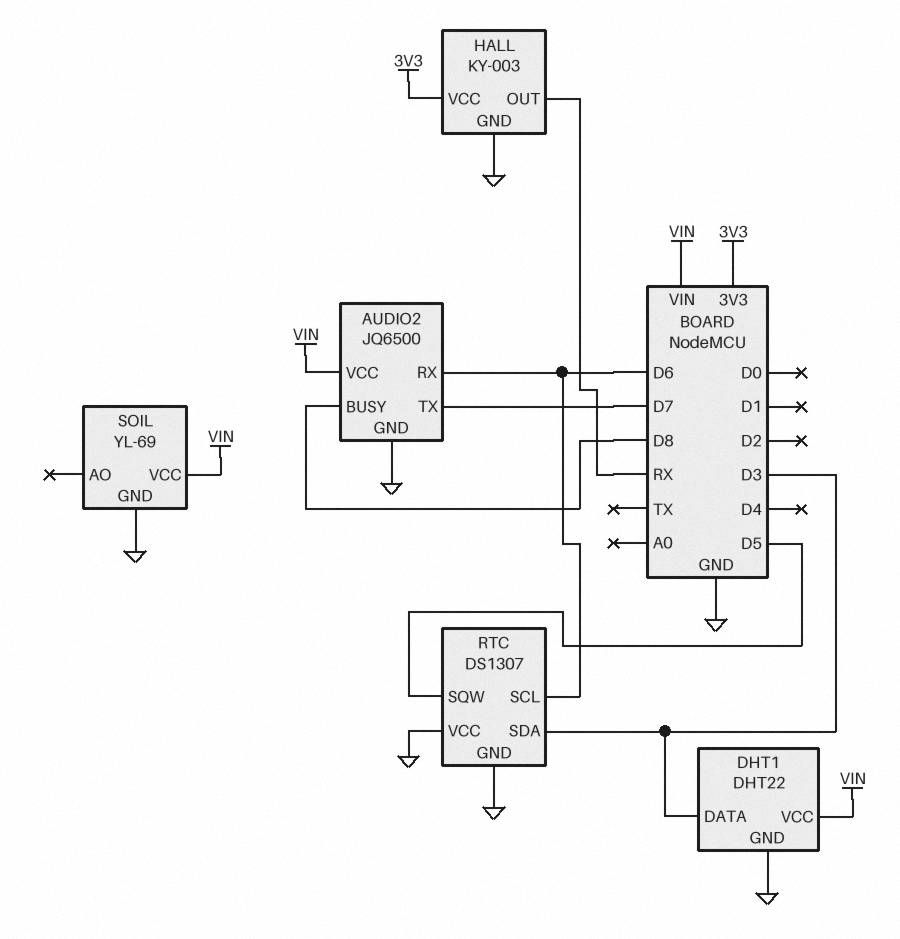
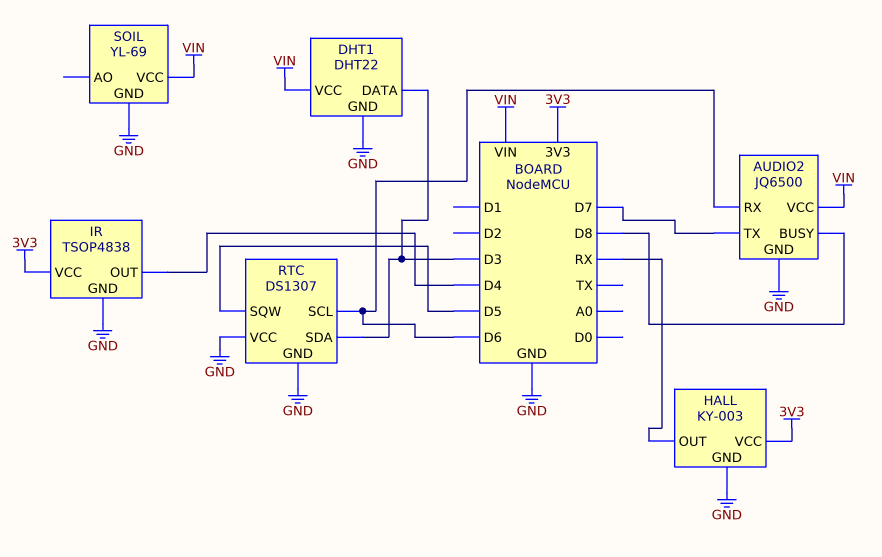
IR: none -> TSOP4838
IR pin GND: none -> GND
IR pin OUT: none -> D4
IR pin VCC: none -> 3V3

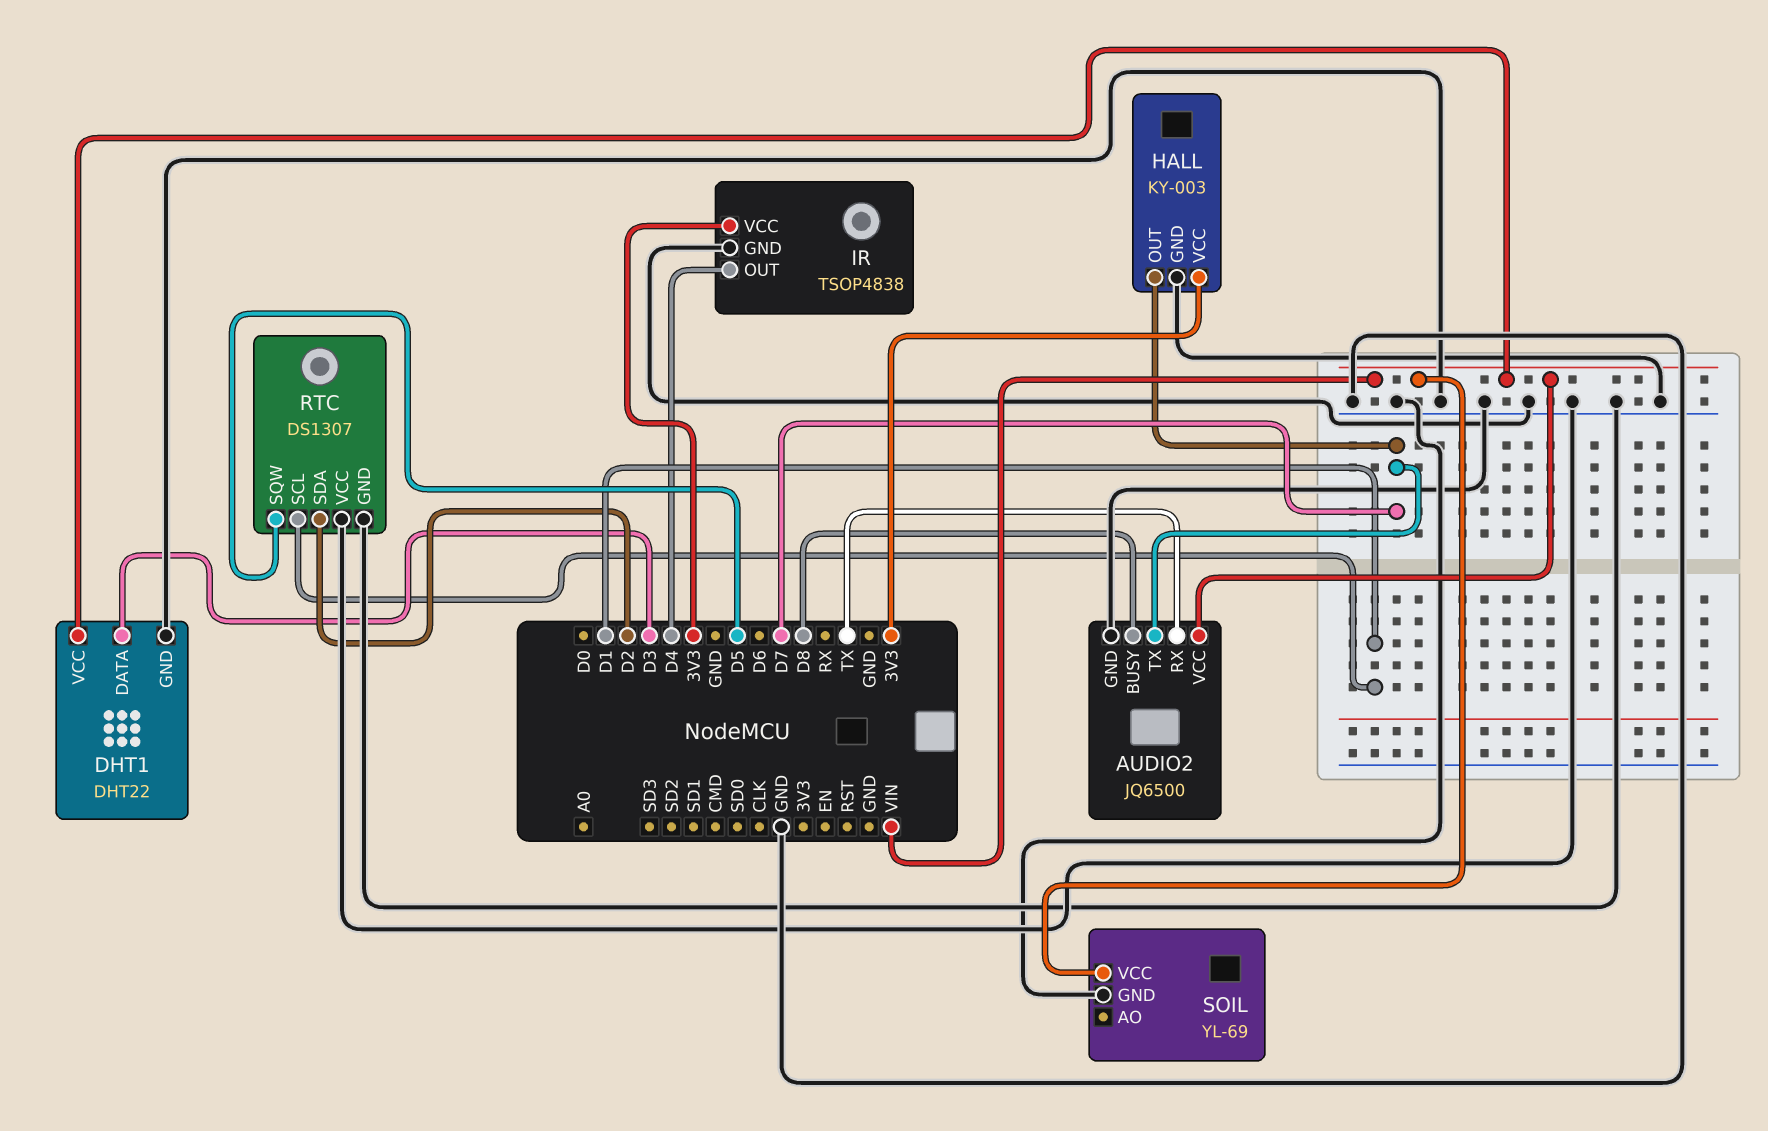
AUDIO2 pin RX: D6 -> TX
HALL pin OUT: RX -> D7
RTC pin SCL: D6 -> D1
RTC pin SDA: D3 -> D2

